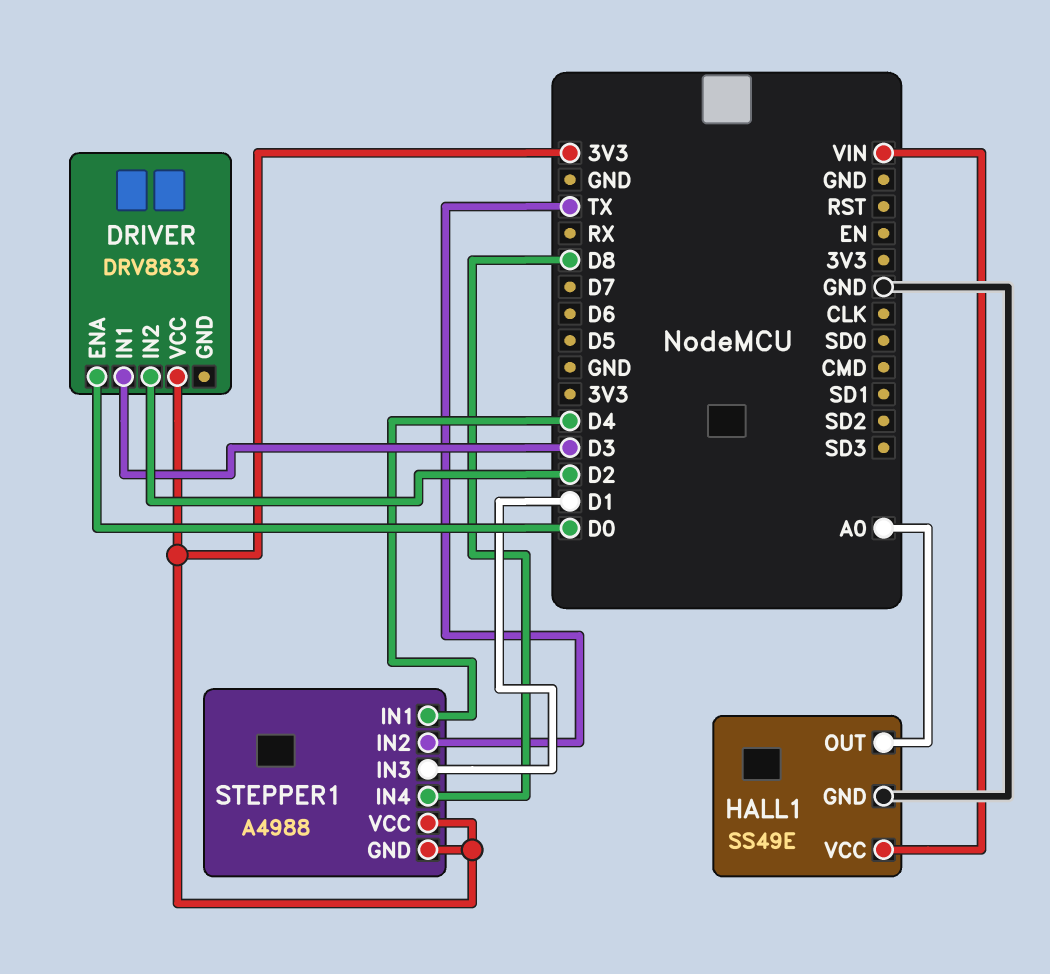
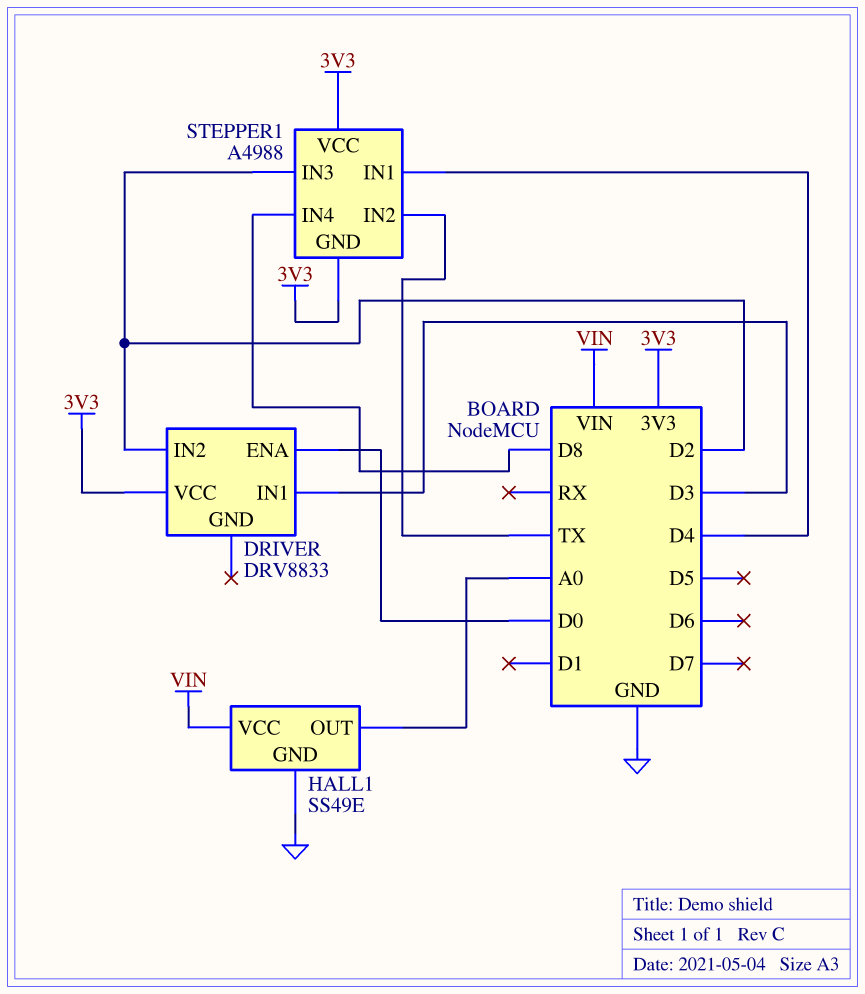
STEPPER1 pin IN3: D1 -> D2

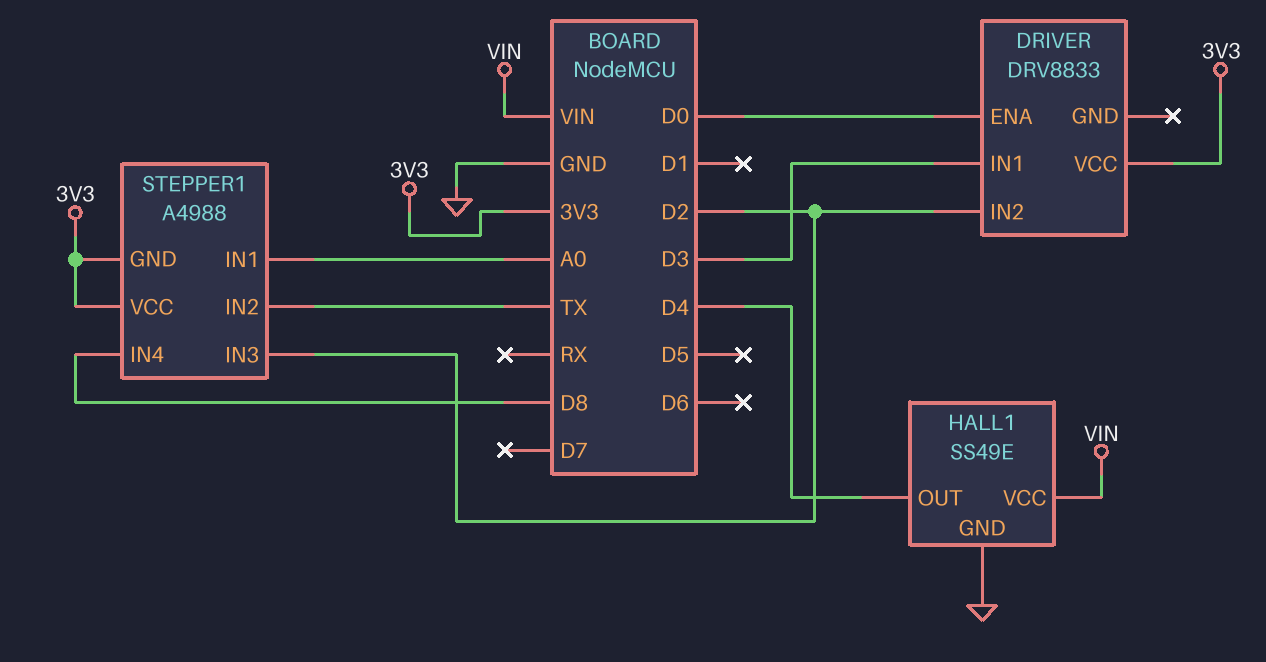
HALL1 pin OUT: A0 -> D4
STEPPER1 pin IN1: D4 -> A0

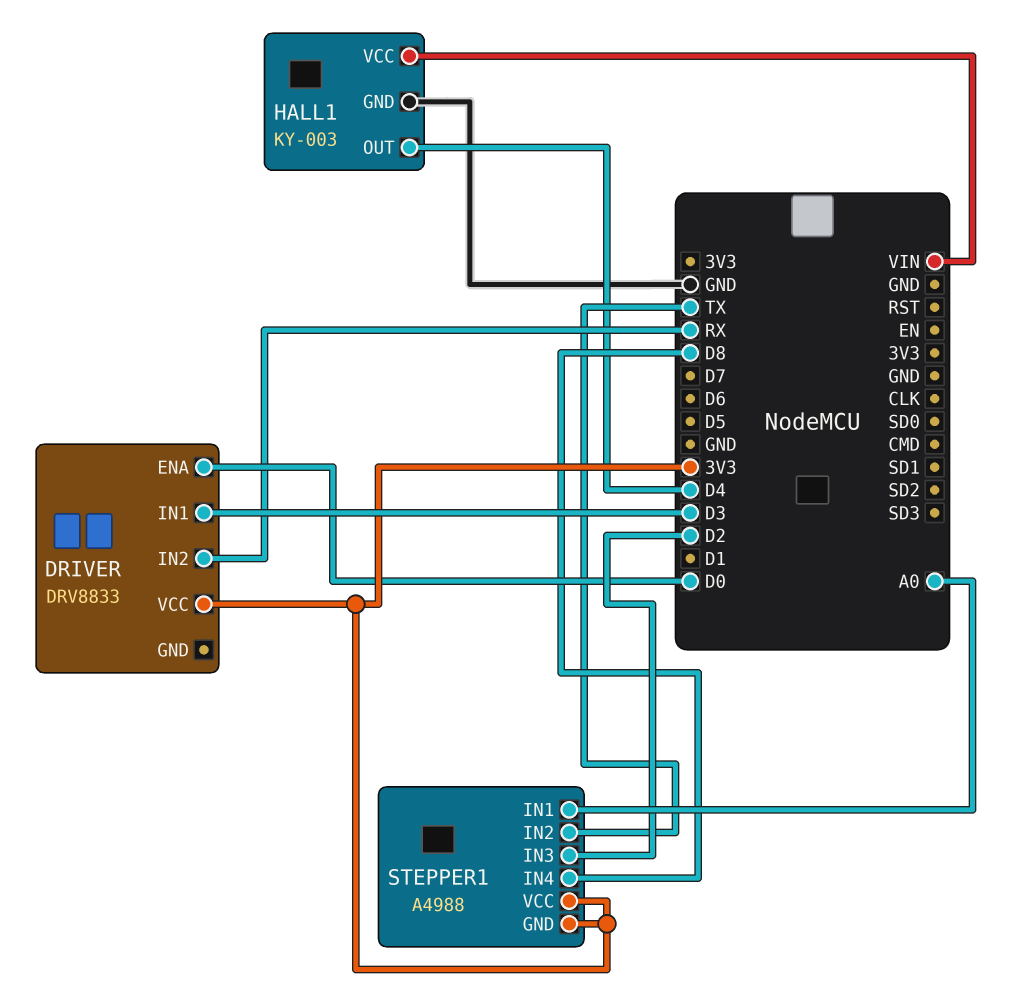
DRIVER pin IN2: D2 -> RX
HALL1: SS49E -> KY-003

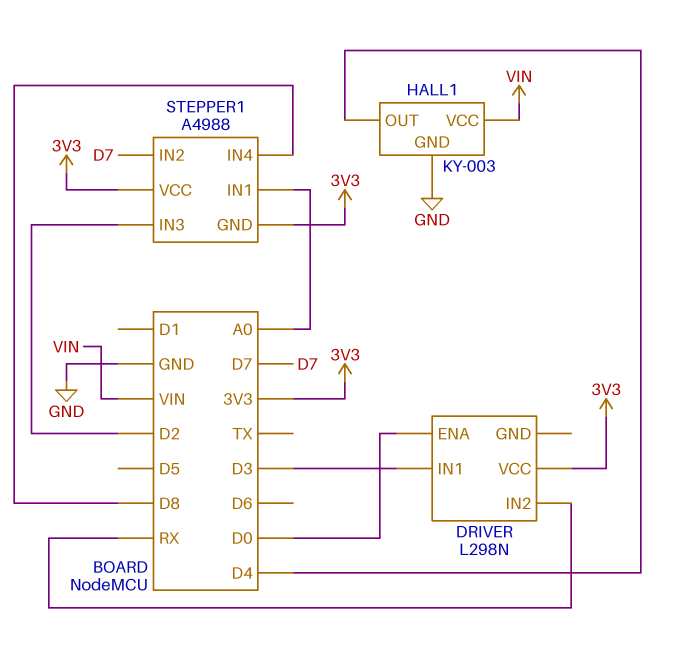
DRIVER: DRV8833 -> L298N
STEPPER1 pin IN2: TX -> D7

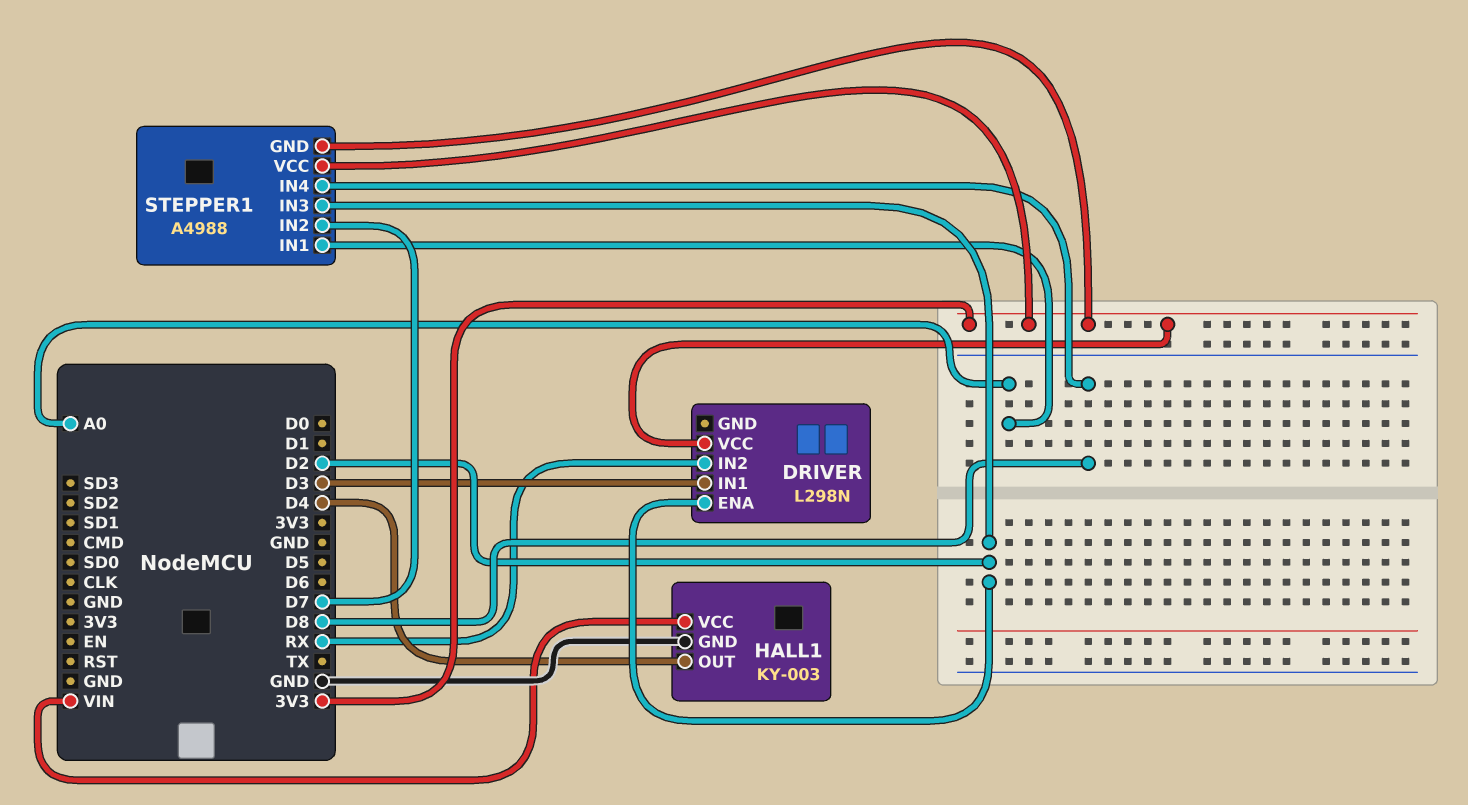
DRIVER pin ENA: D0 -> D2

